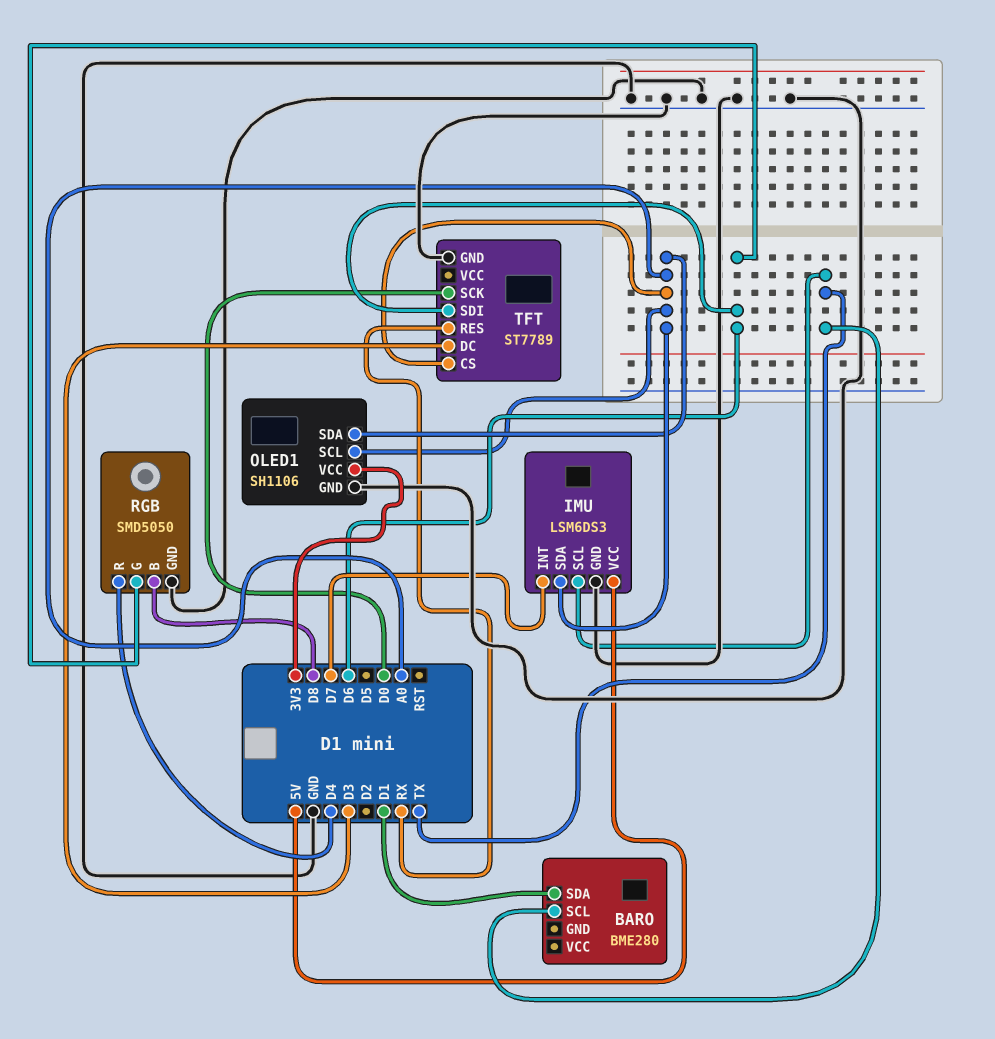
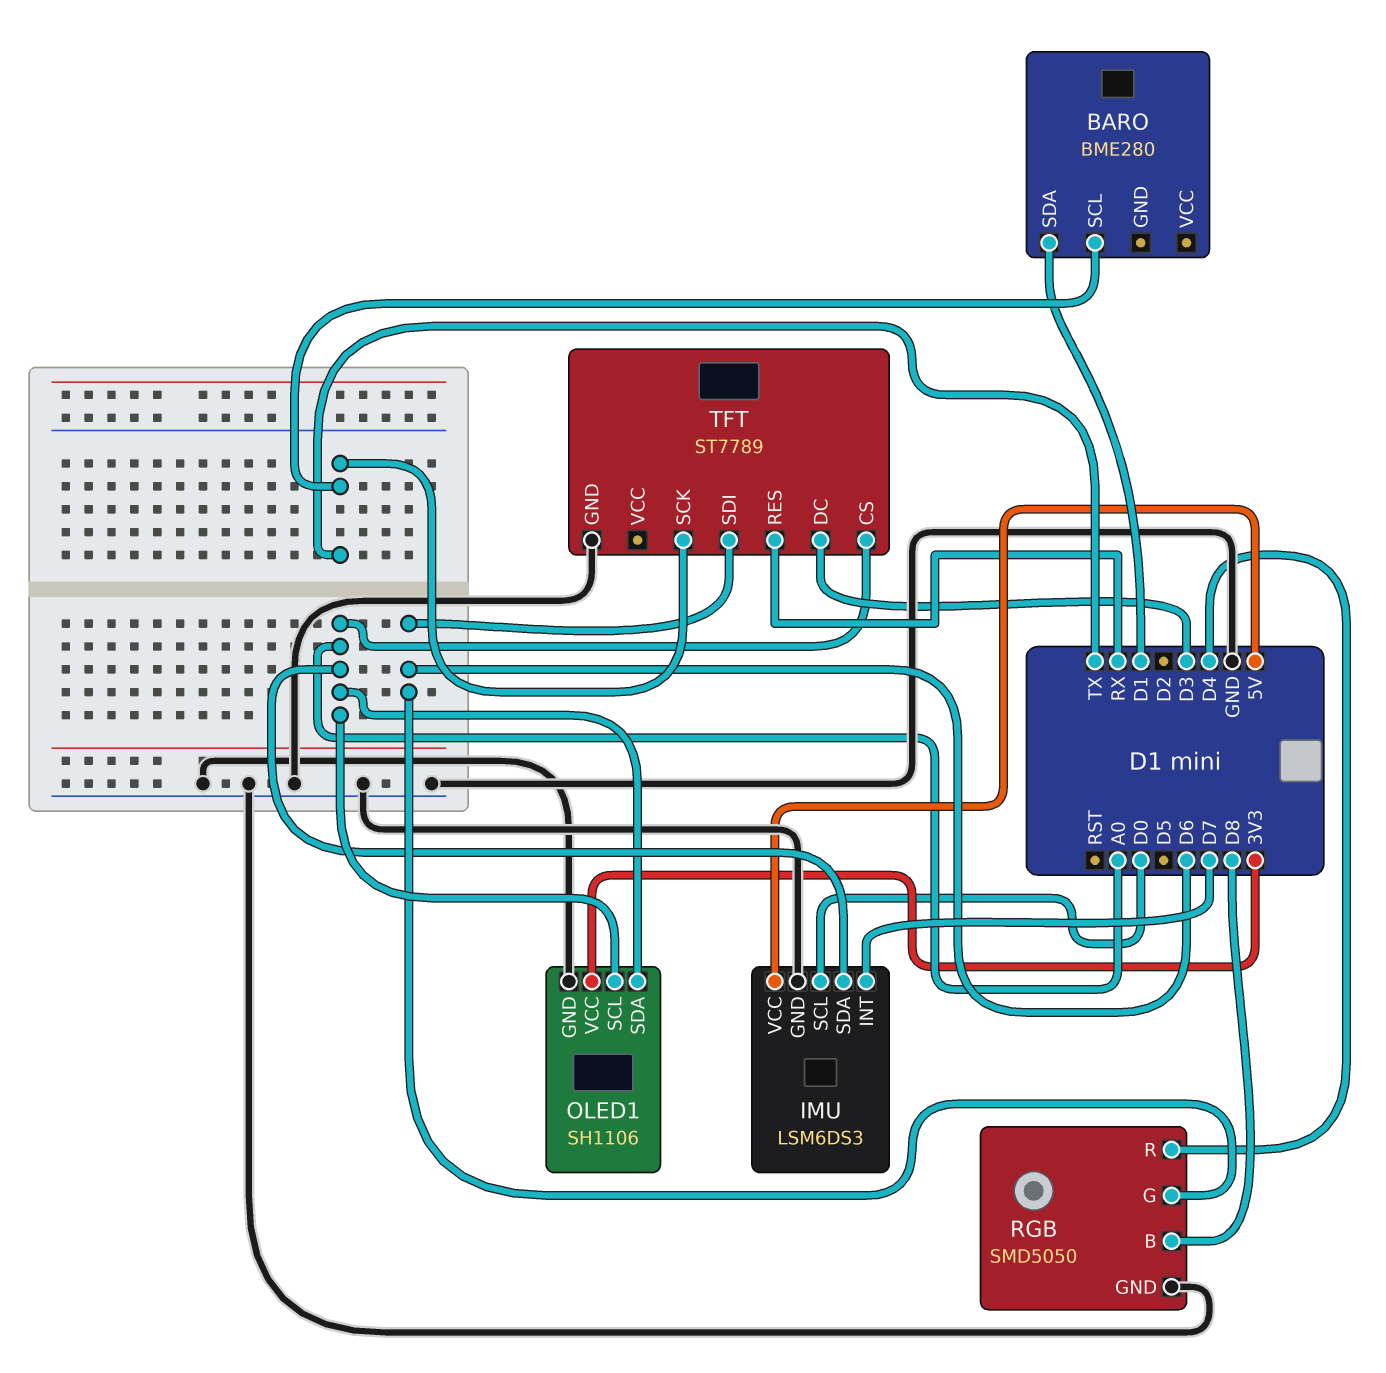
IMU pin SCL: TX -> D0
TFT pin SCK: D0 -> TX

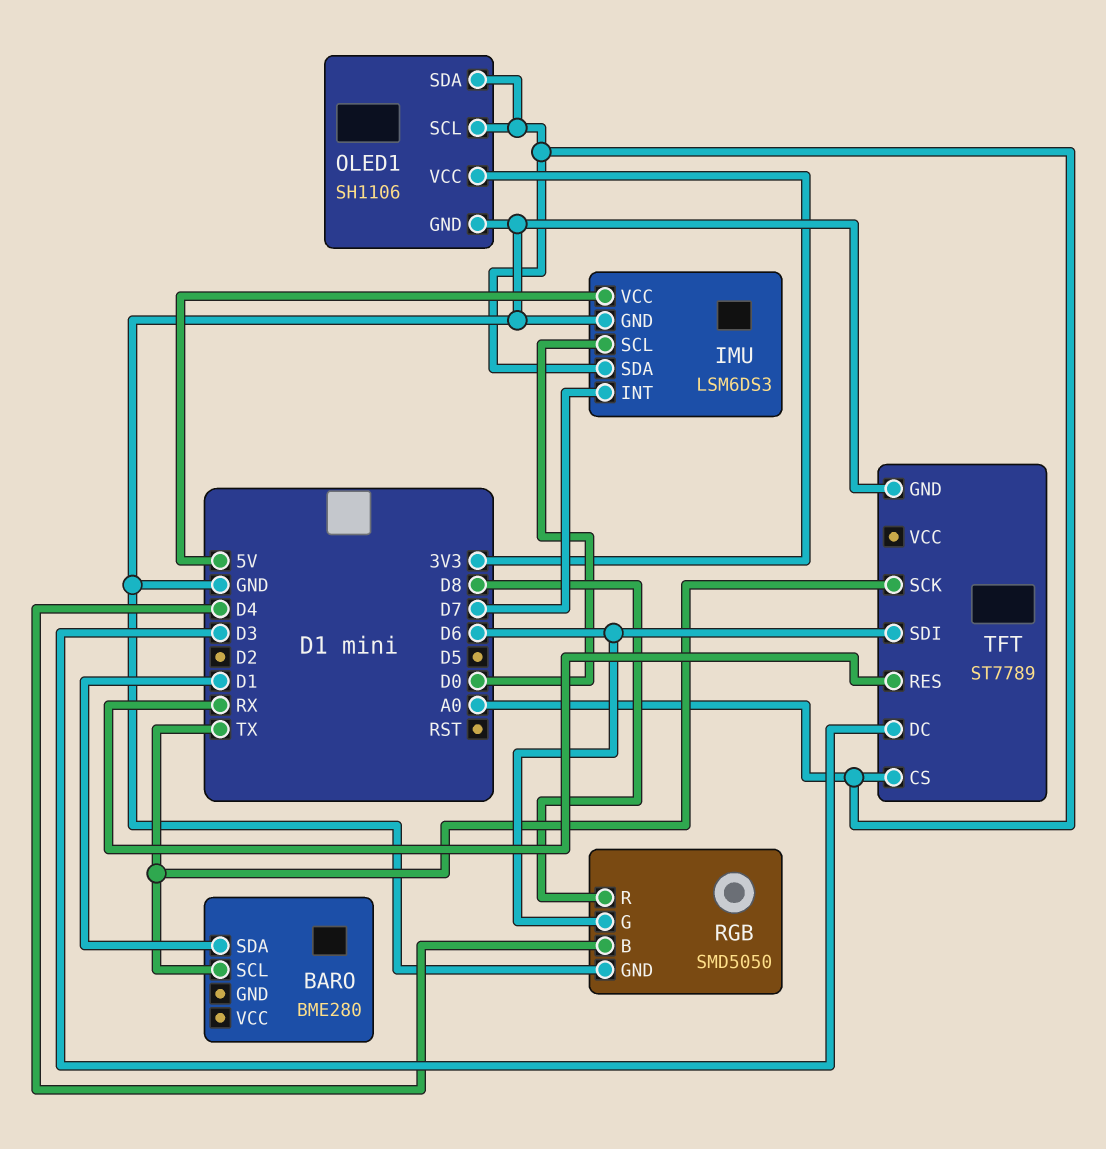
RGB pin B: D8 -> D4
RGB pin R: D4 -> D8

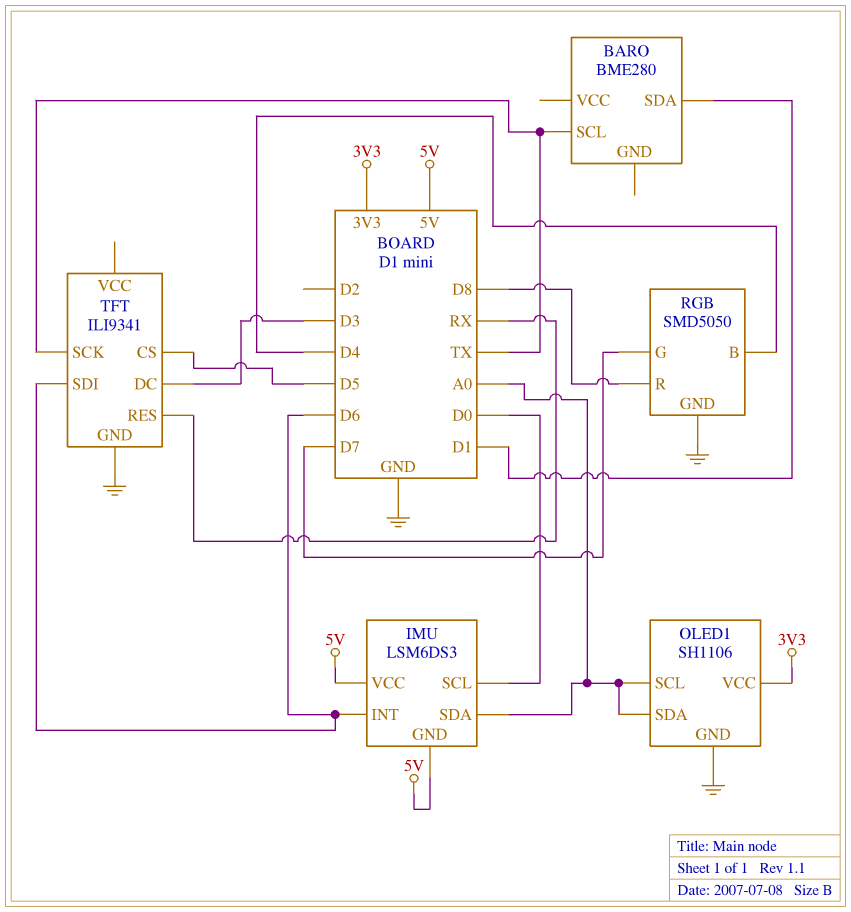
IMU pin GND: GND -> 5V
IMU pin INT: D7 -> D6
RGB pin G: D6 -> D7
TFT: ST7789 -> ILI9341
TFT pin CS: A0 -> D5

